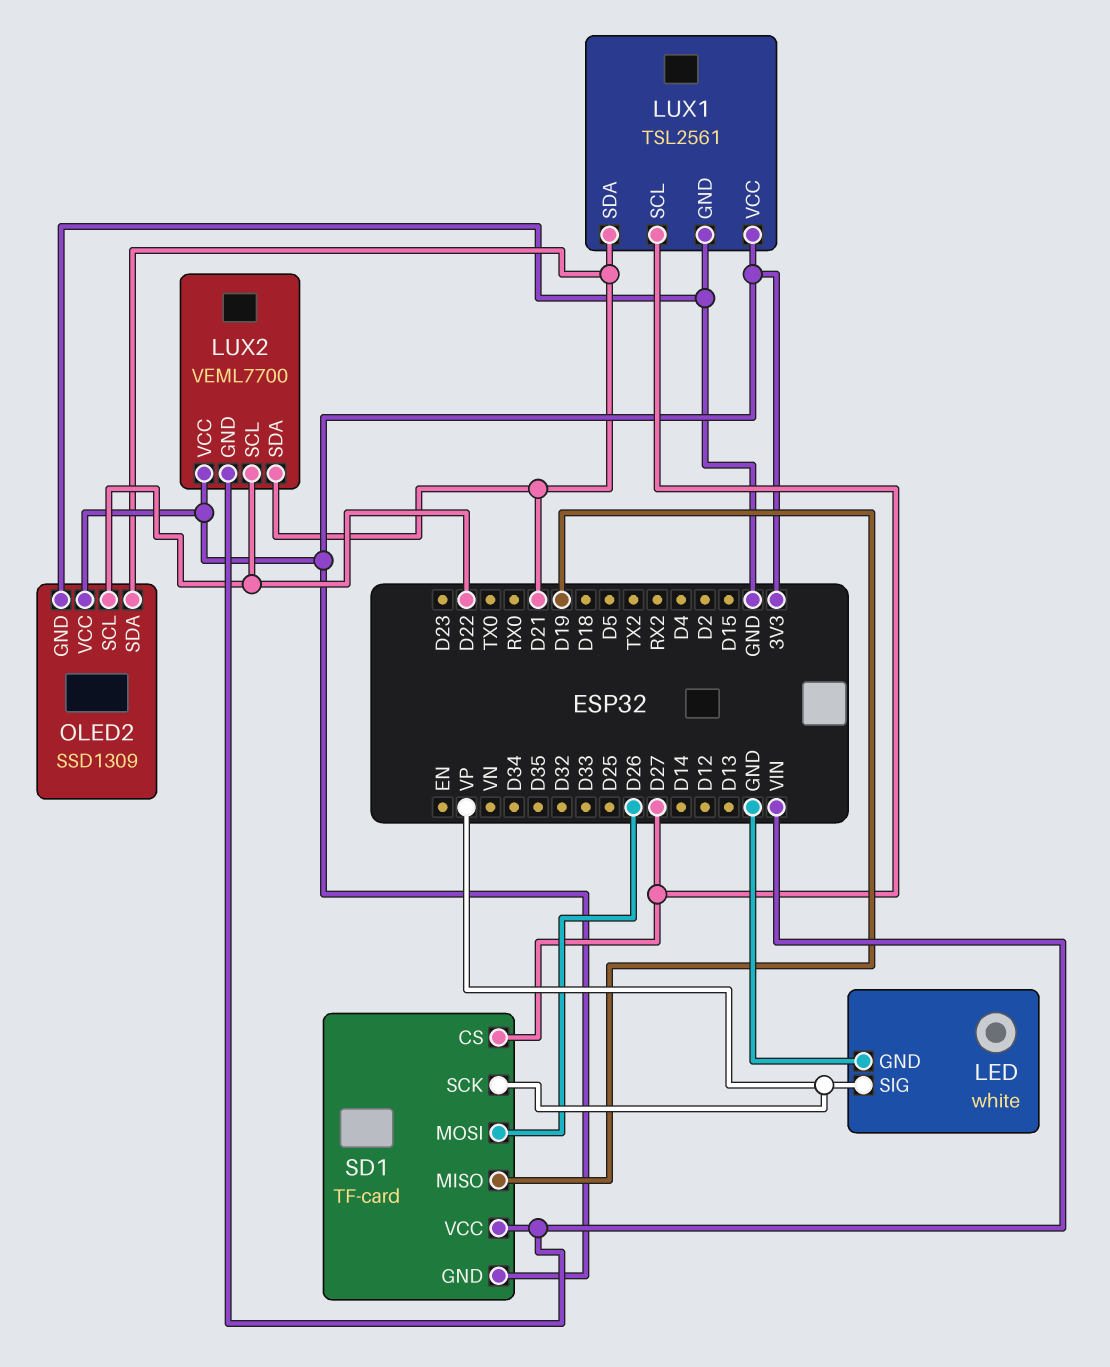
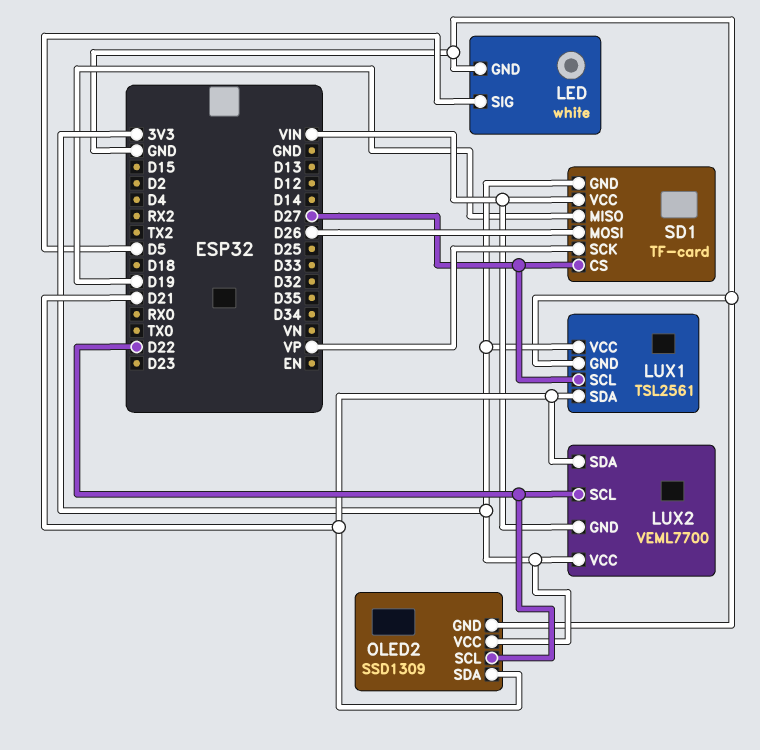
LED pin SIG: VP -> D5

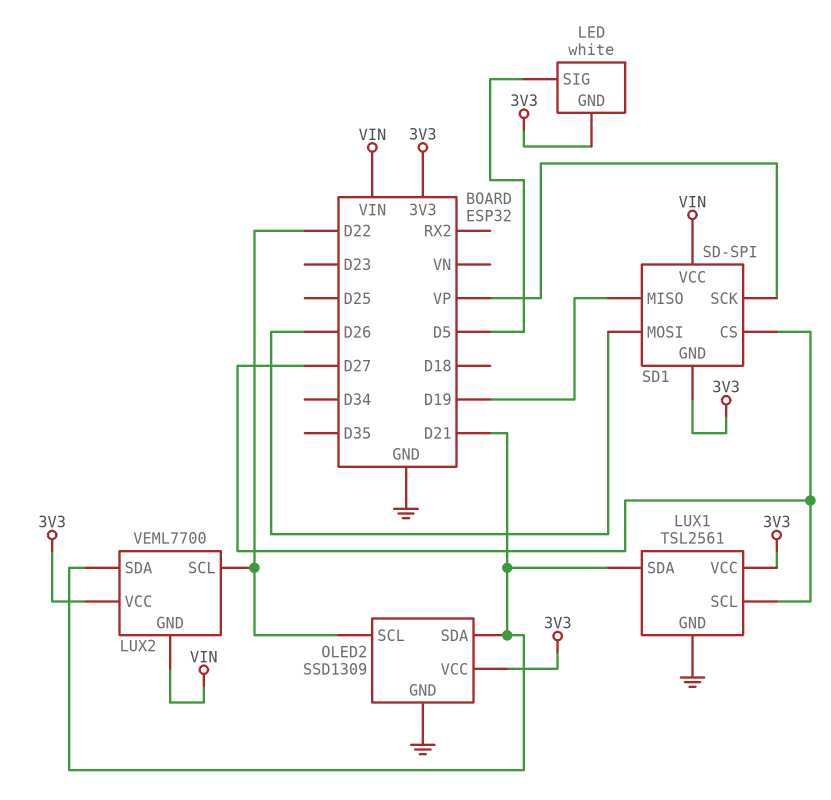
LED pin GND: GND -> 3V3
SD1: TF-card -> SD-SPI

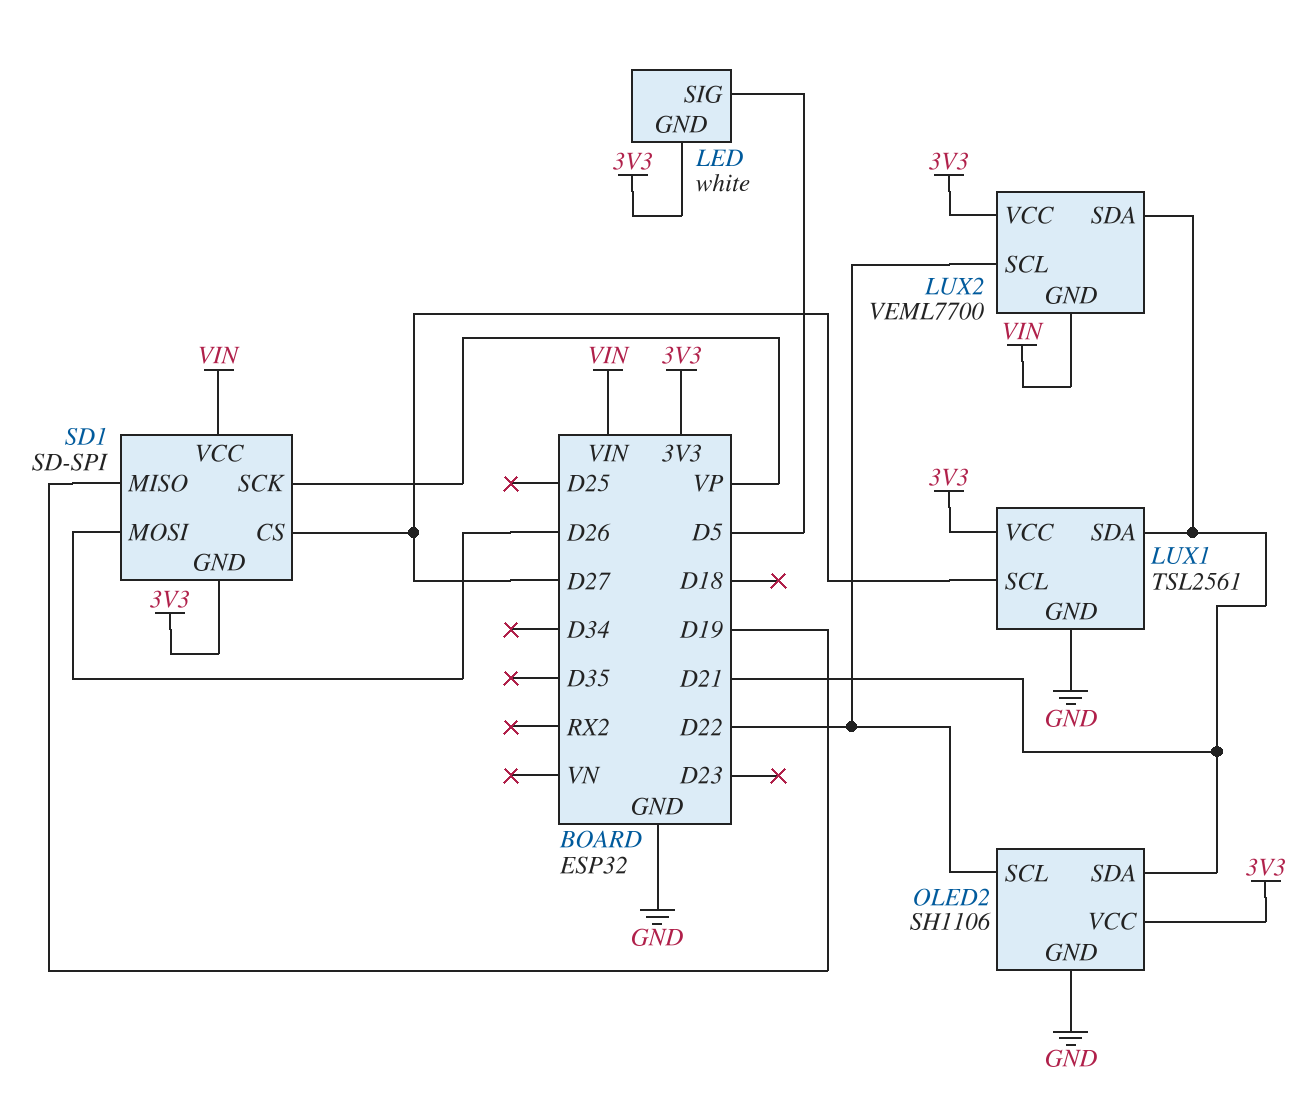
OLED2: SSD1309 -> SH1106

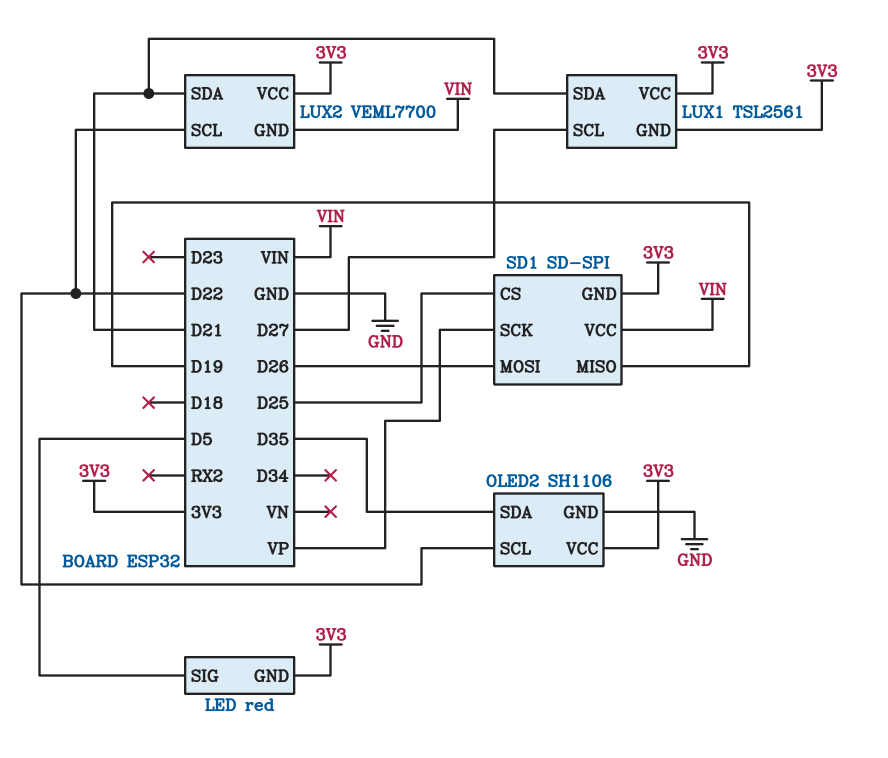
LED: white -> red
LUX1 pin GND: GND -> 3V3
OLED2 pin SDA: D21 -> D35
SD1 pin CS: D27 -> D25

